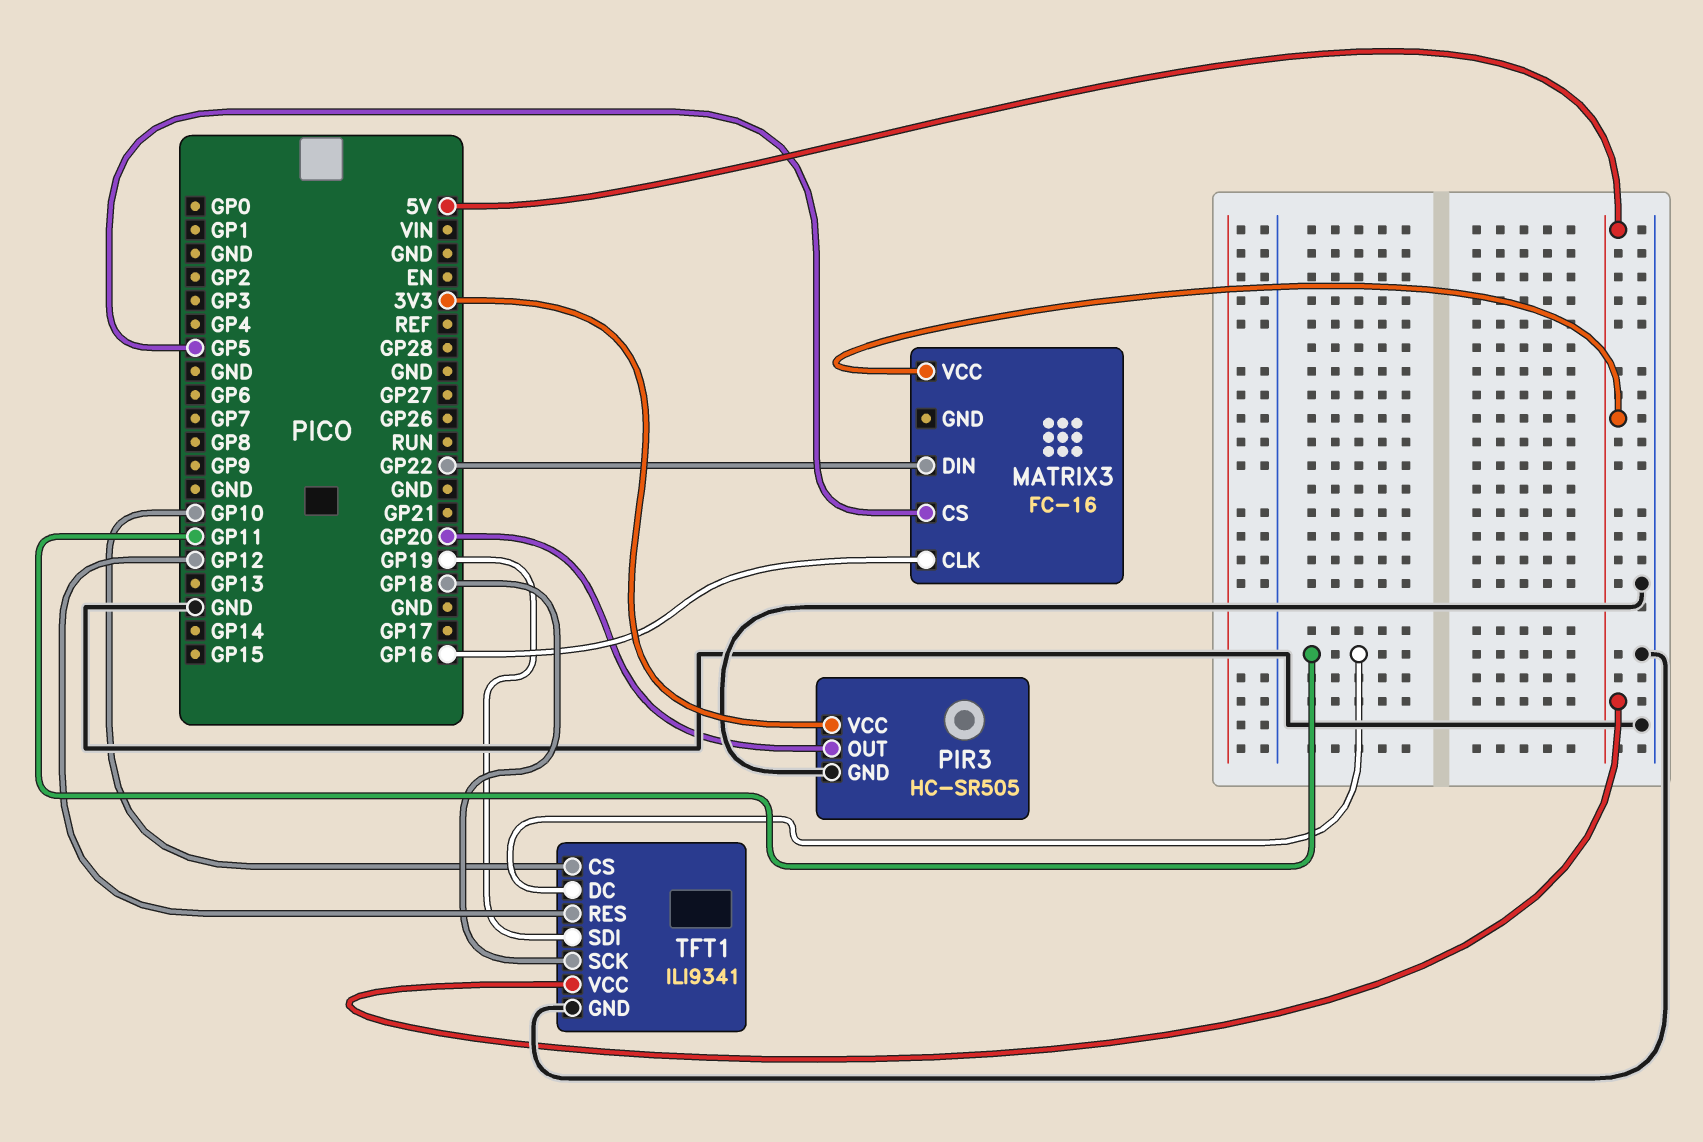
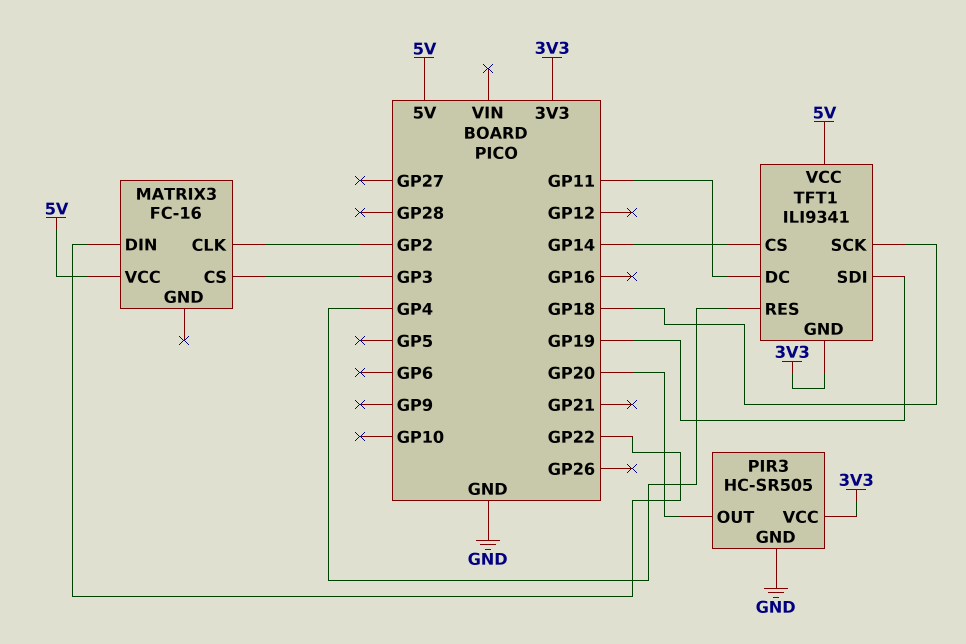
MATRIX3 pin CLK: GP16 -> GP2
MATRIX3 pin CS: GP5 -> GP3
TFT1 pin CS: GP10 -> GP14
TFT1 pin GND: GND -> 3V3
TFT1 pin RES: GP12 -> GP4

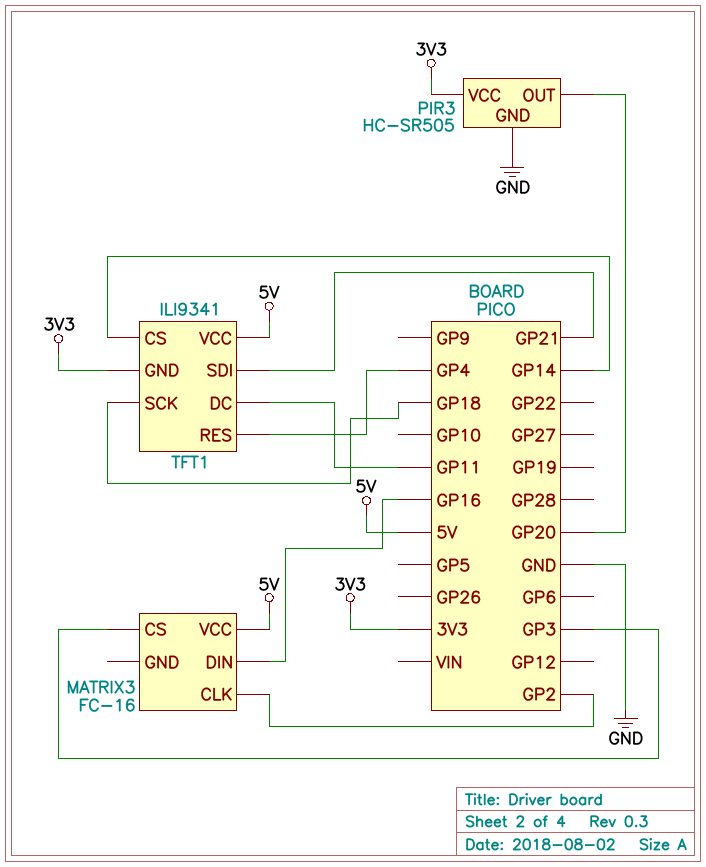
MATRIX3 pin DIN: GP22 -> GP16
TFT1 pin SDI: GP19 -> GP21

